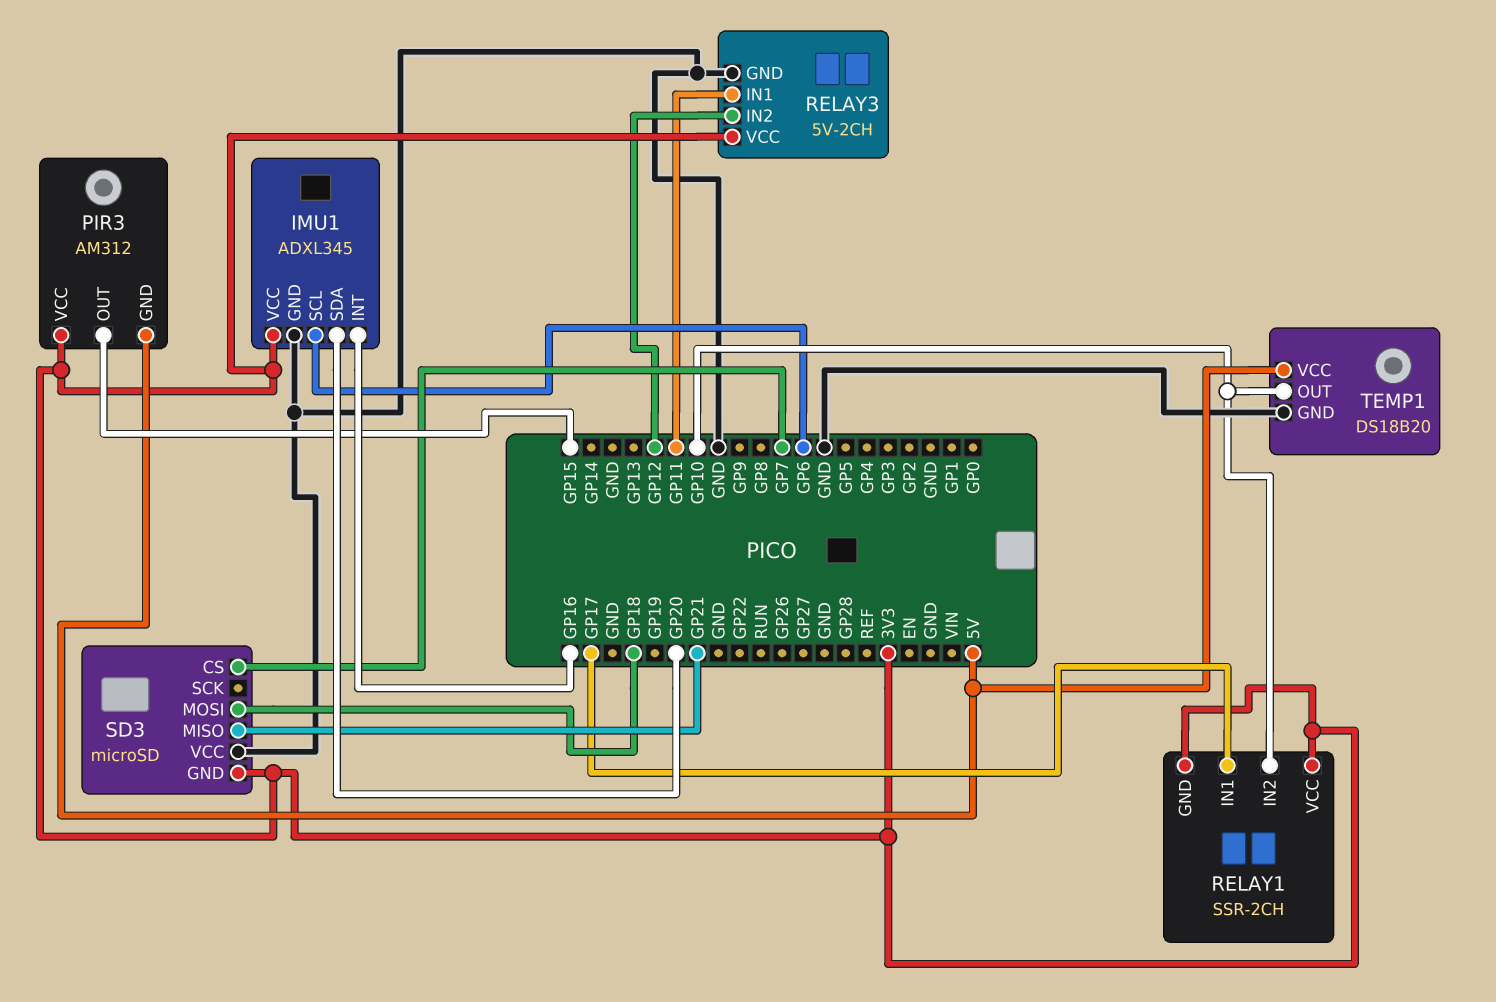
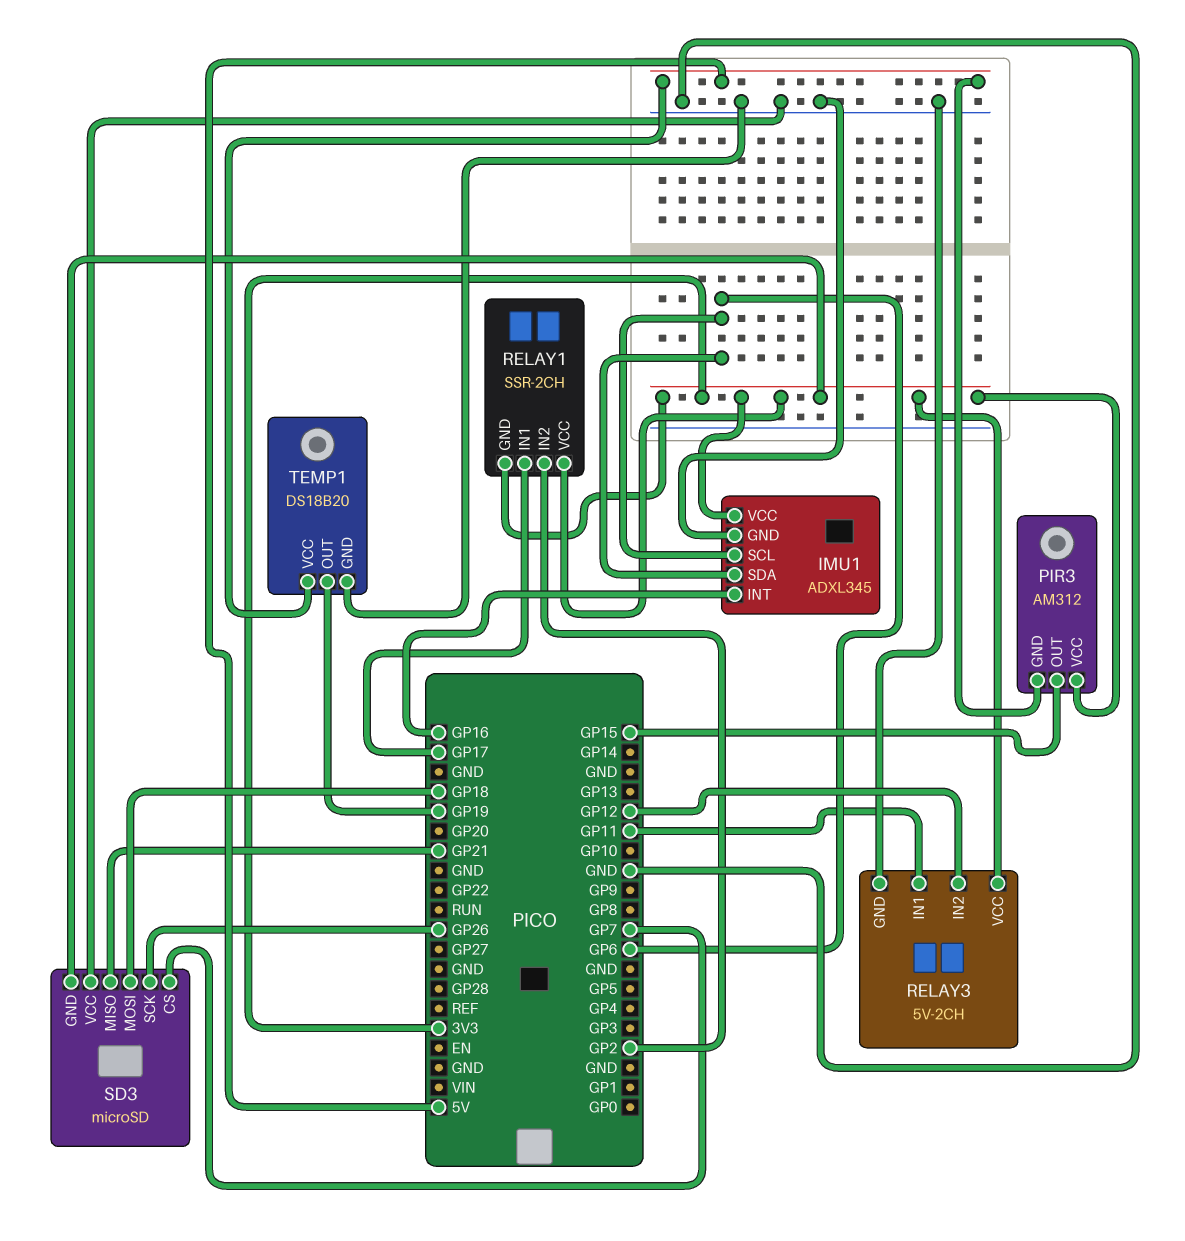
IMU1 pin SDA: GP20 -> GP6
RELAY1 pin IN2: GP10 -> GP2
SD3 pin SCK: none -> GP26
TEMP1 pin OUT: GP10 -> GP19

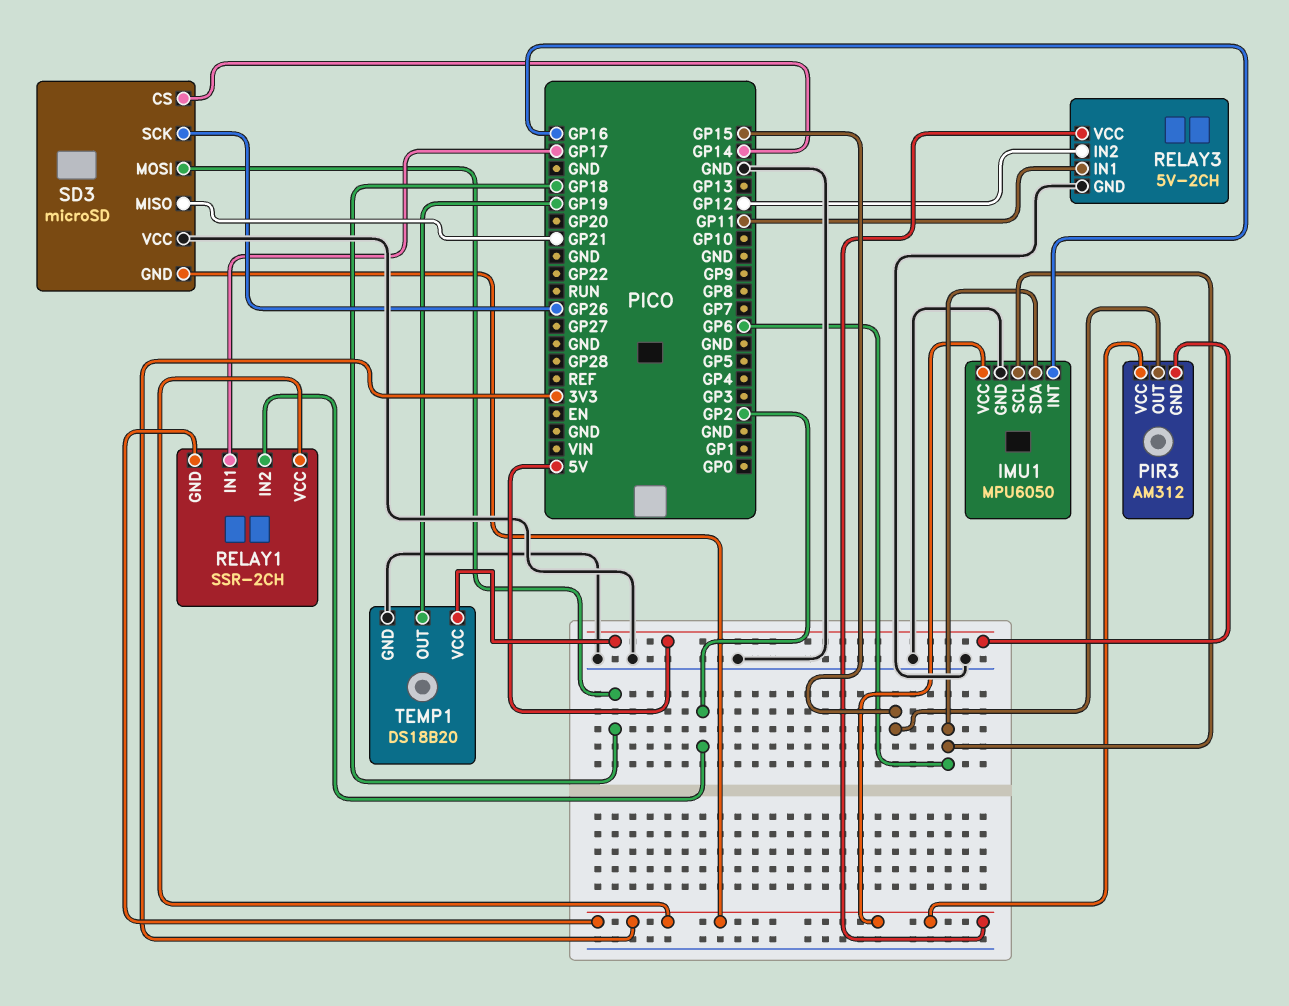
IMU1: ADXL345 -> MPU6050
SD3 pin CS: GP7 -> GP14

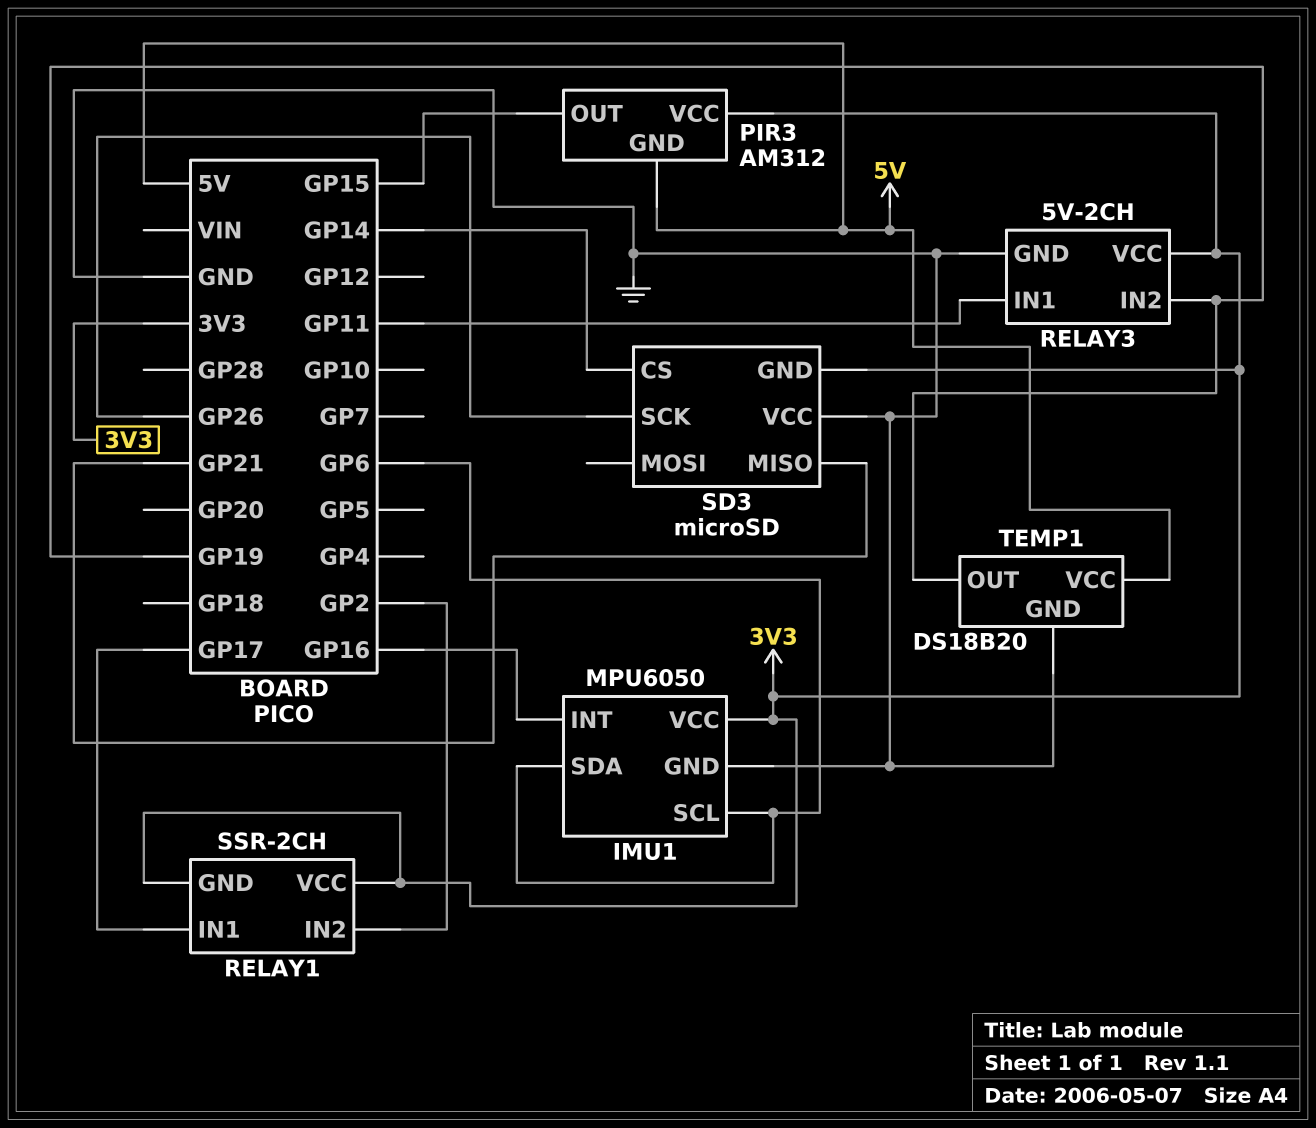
RELAY3 pin IN2: GP12 -> GP19
SD3 pin MOSI: GP18 -> none

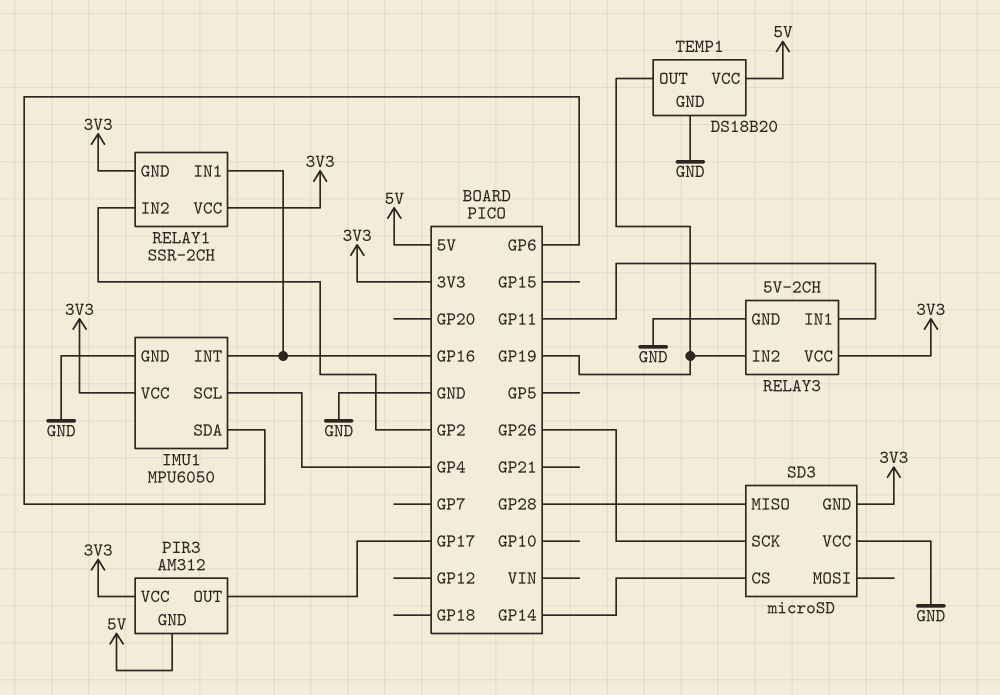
IMU1 pin SCL: GP6 -> GP4
PIR3 pin OUT: GP15 -> GP17
RELAY1 pin IN1: GP17 -> GP16
SD3 pin MISO: GP21 -> GP28

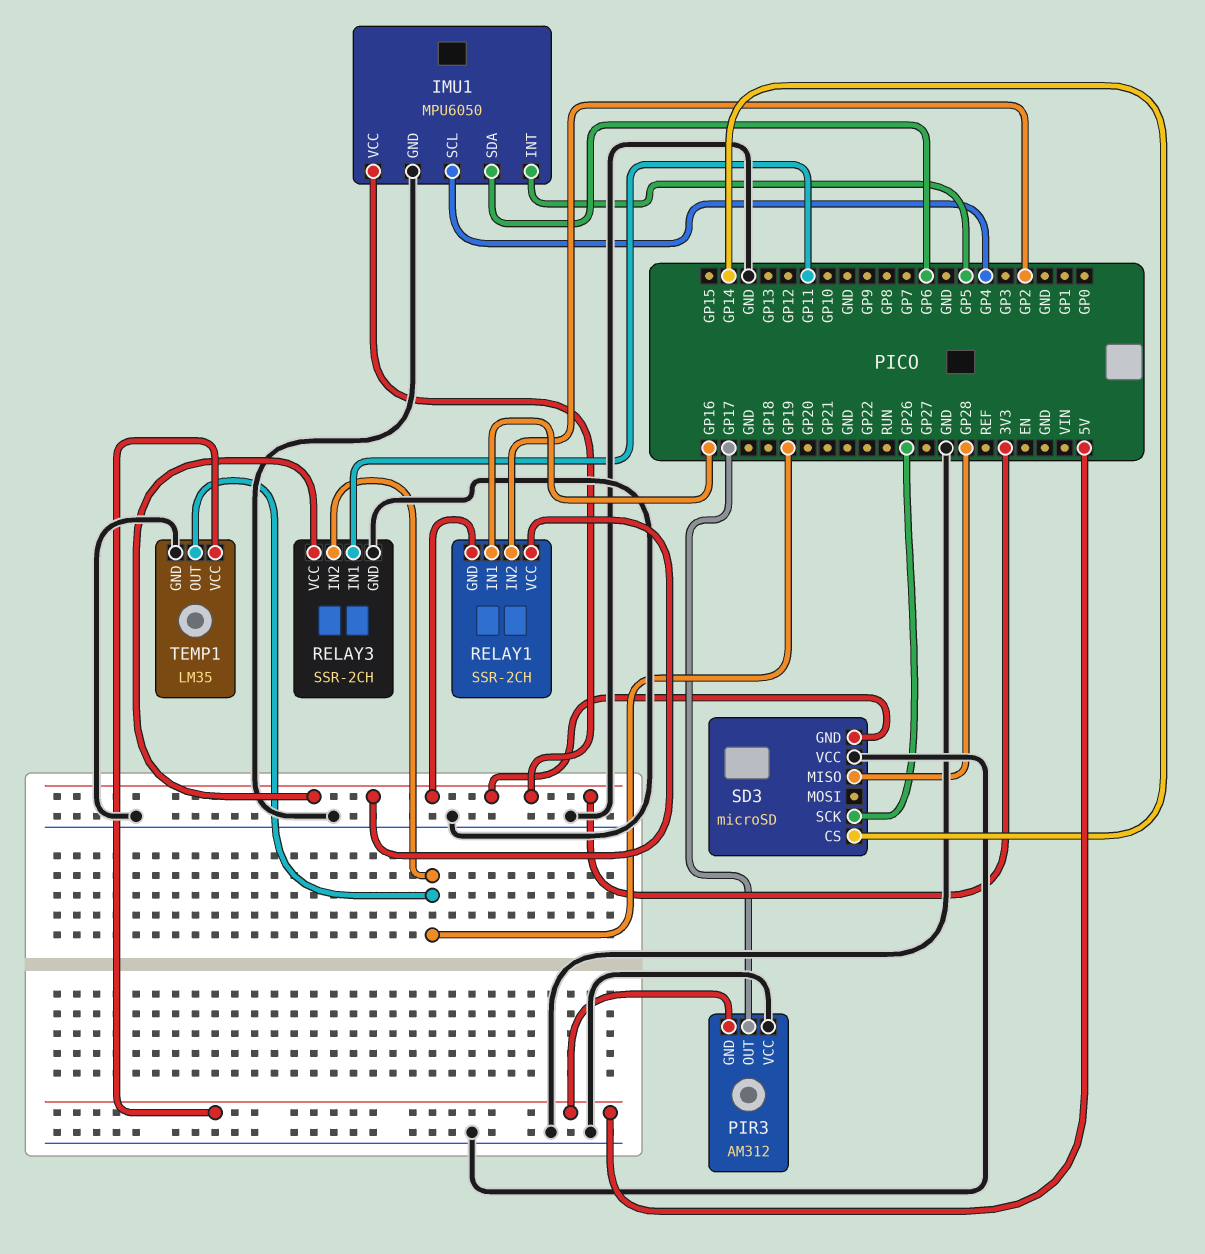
IMU1 pin INT: GP16 -> GP5
PIR3 pin VCC: 3V3 -> GND
RELAY3: 5V-2CH -> SSR-2CH
TEMP1: DS18B20 -> LM35

